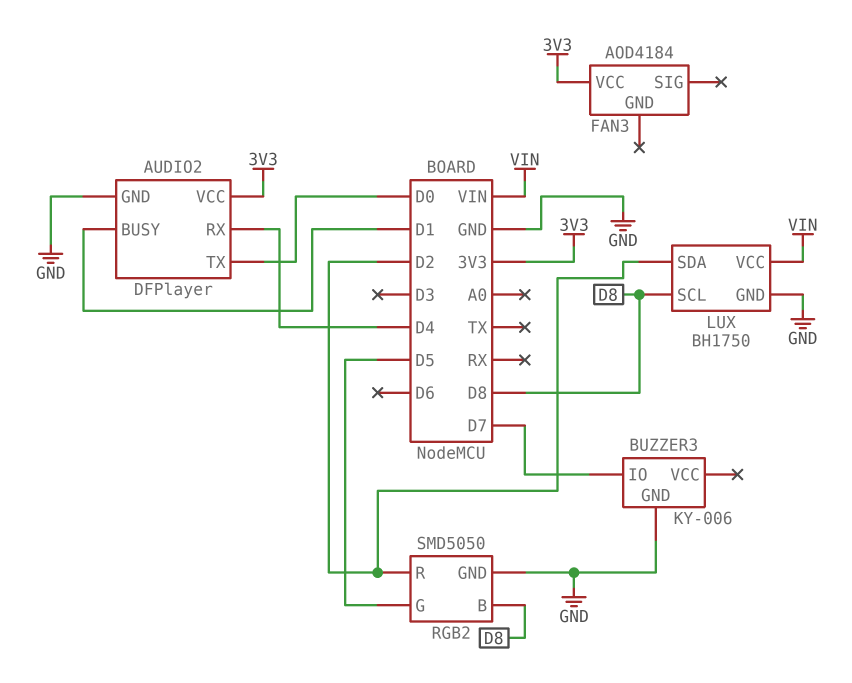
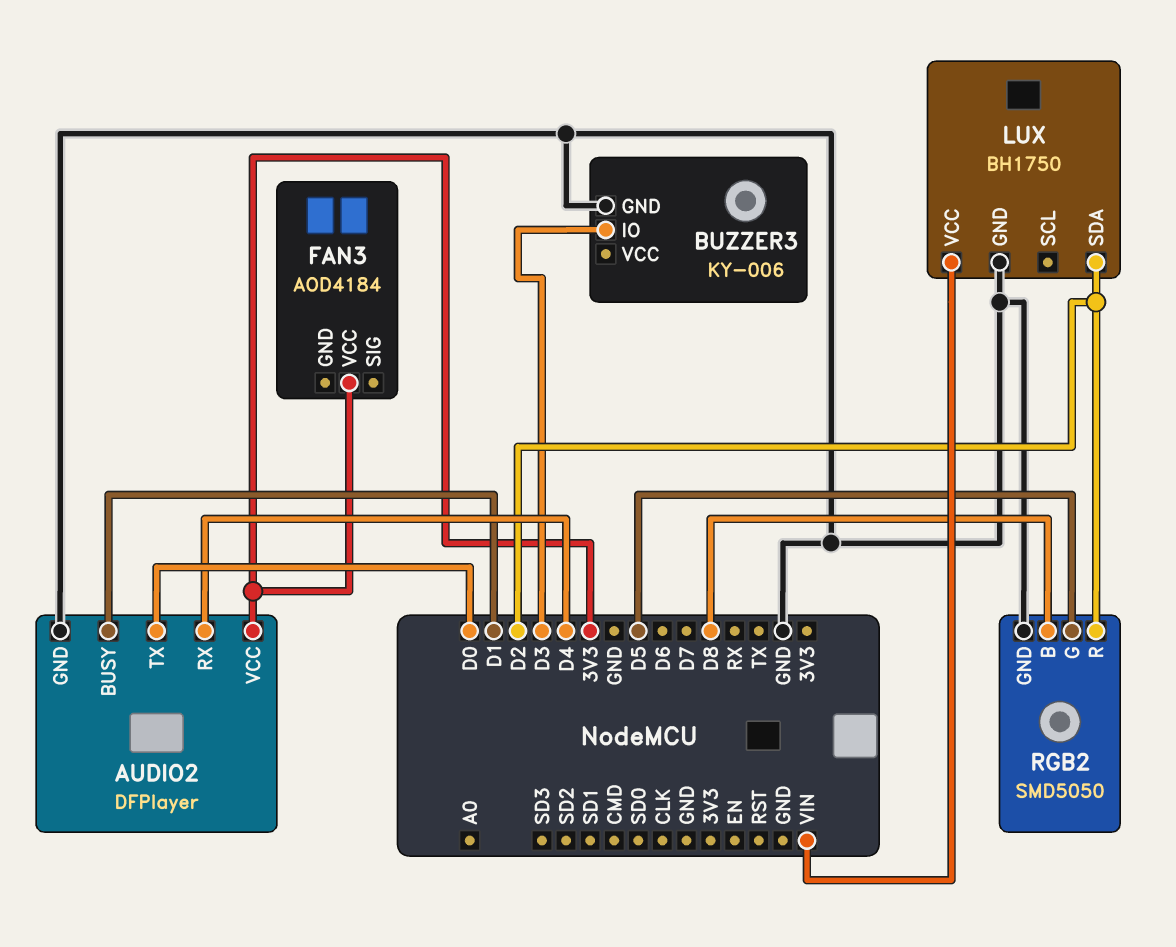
BUZZER3 pin IO: D7 -> D3
LUX pin SCL: D8 -> none

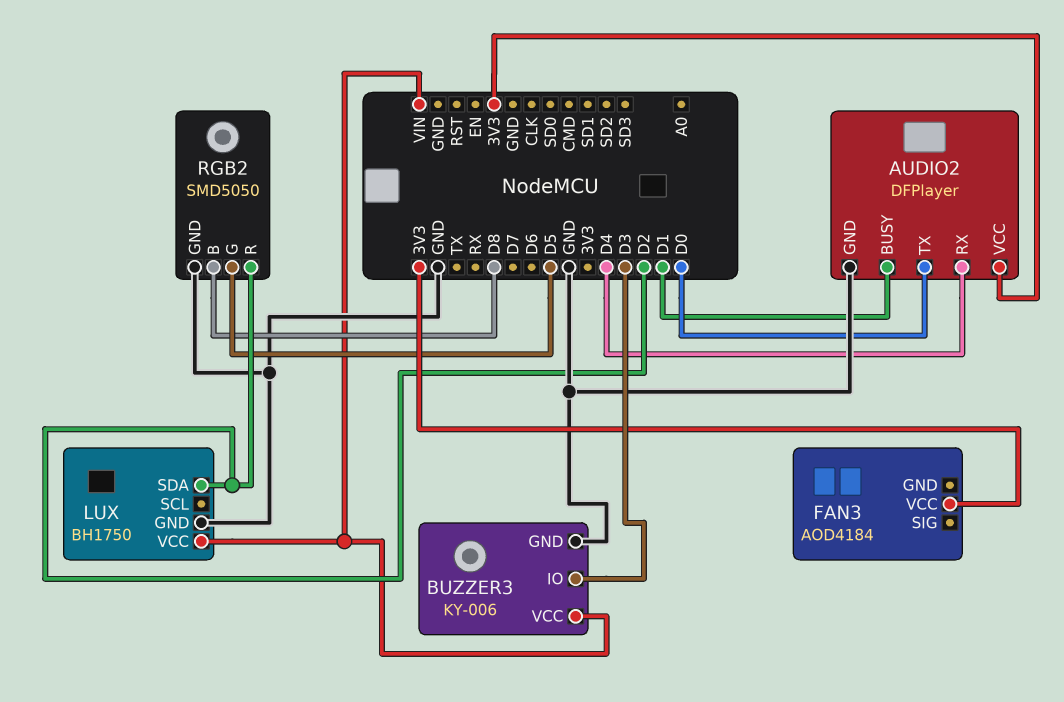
BUZZER3 pin VCC: none -> VIN

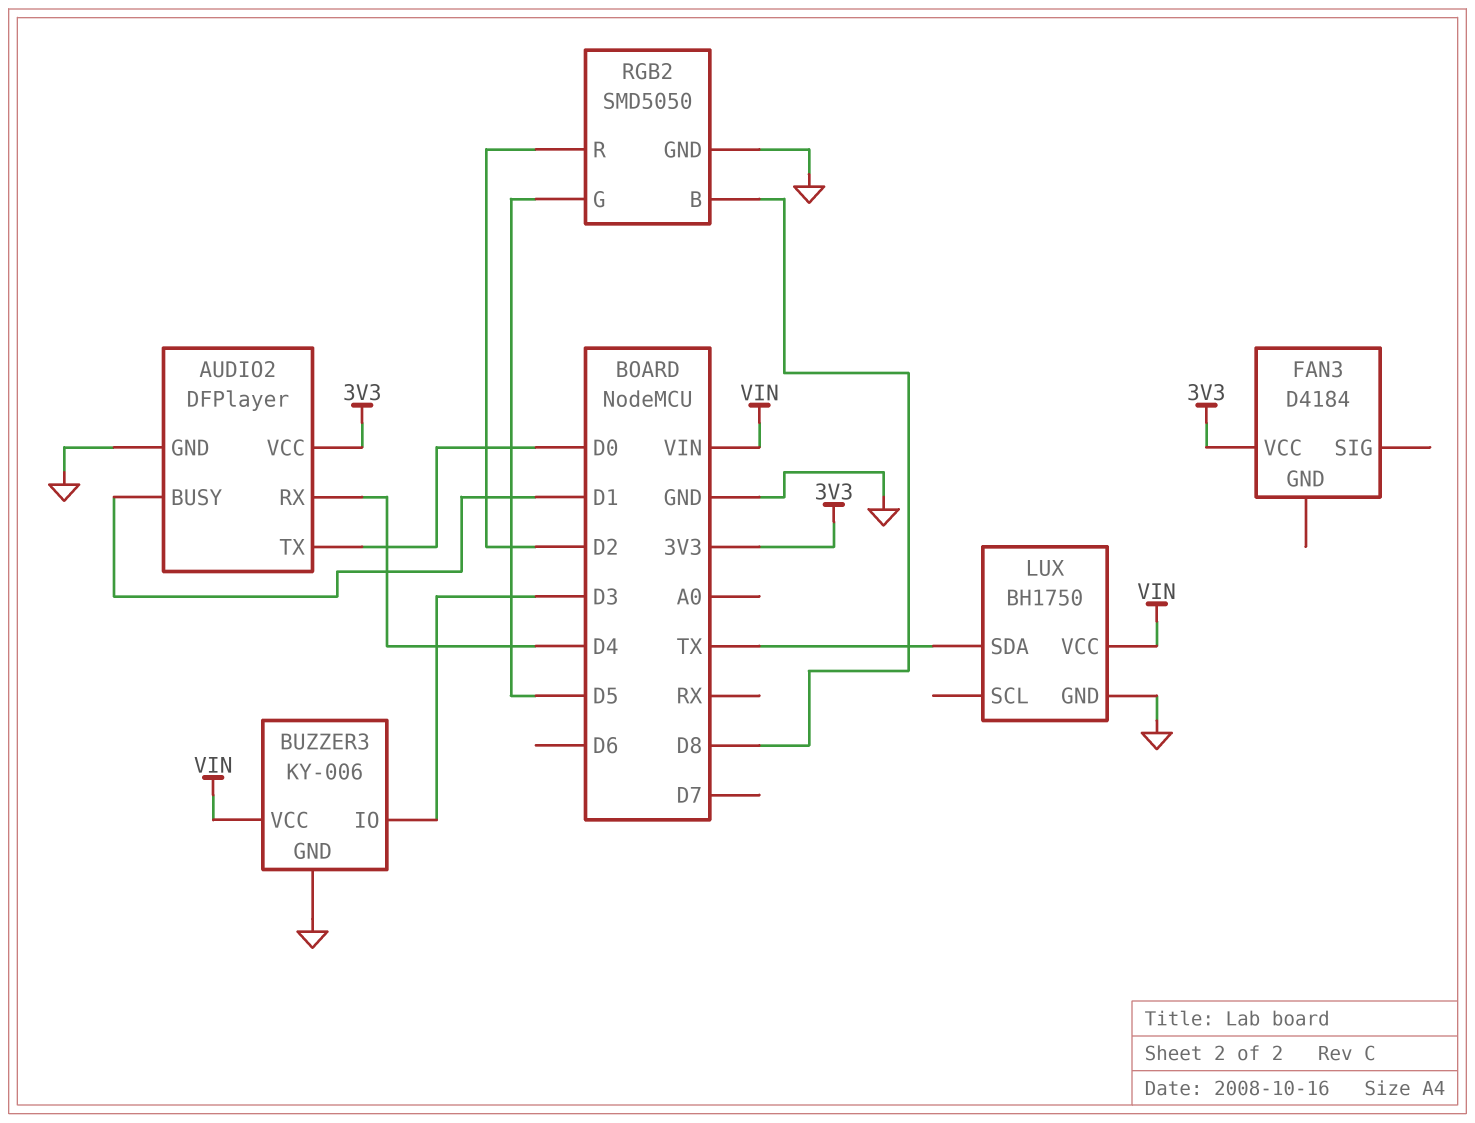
FAN3: AOD4184 -> D4184
LUX pin SDA: D2 -> TX

